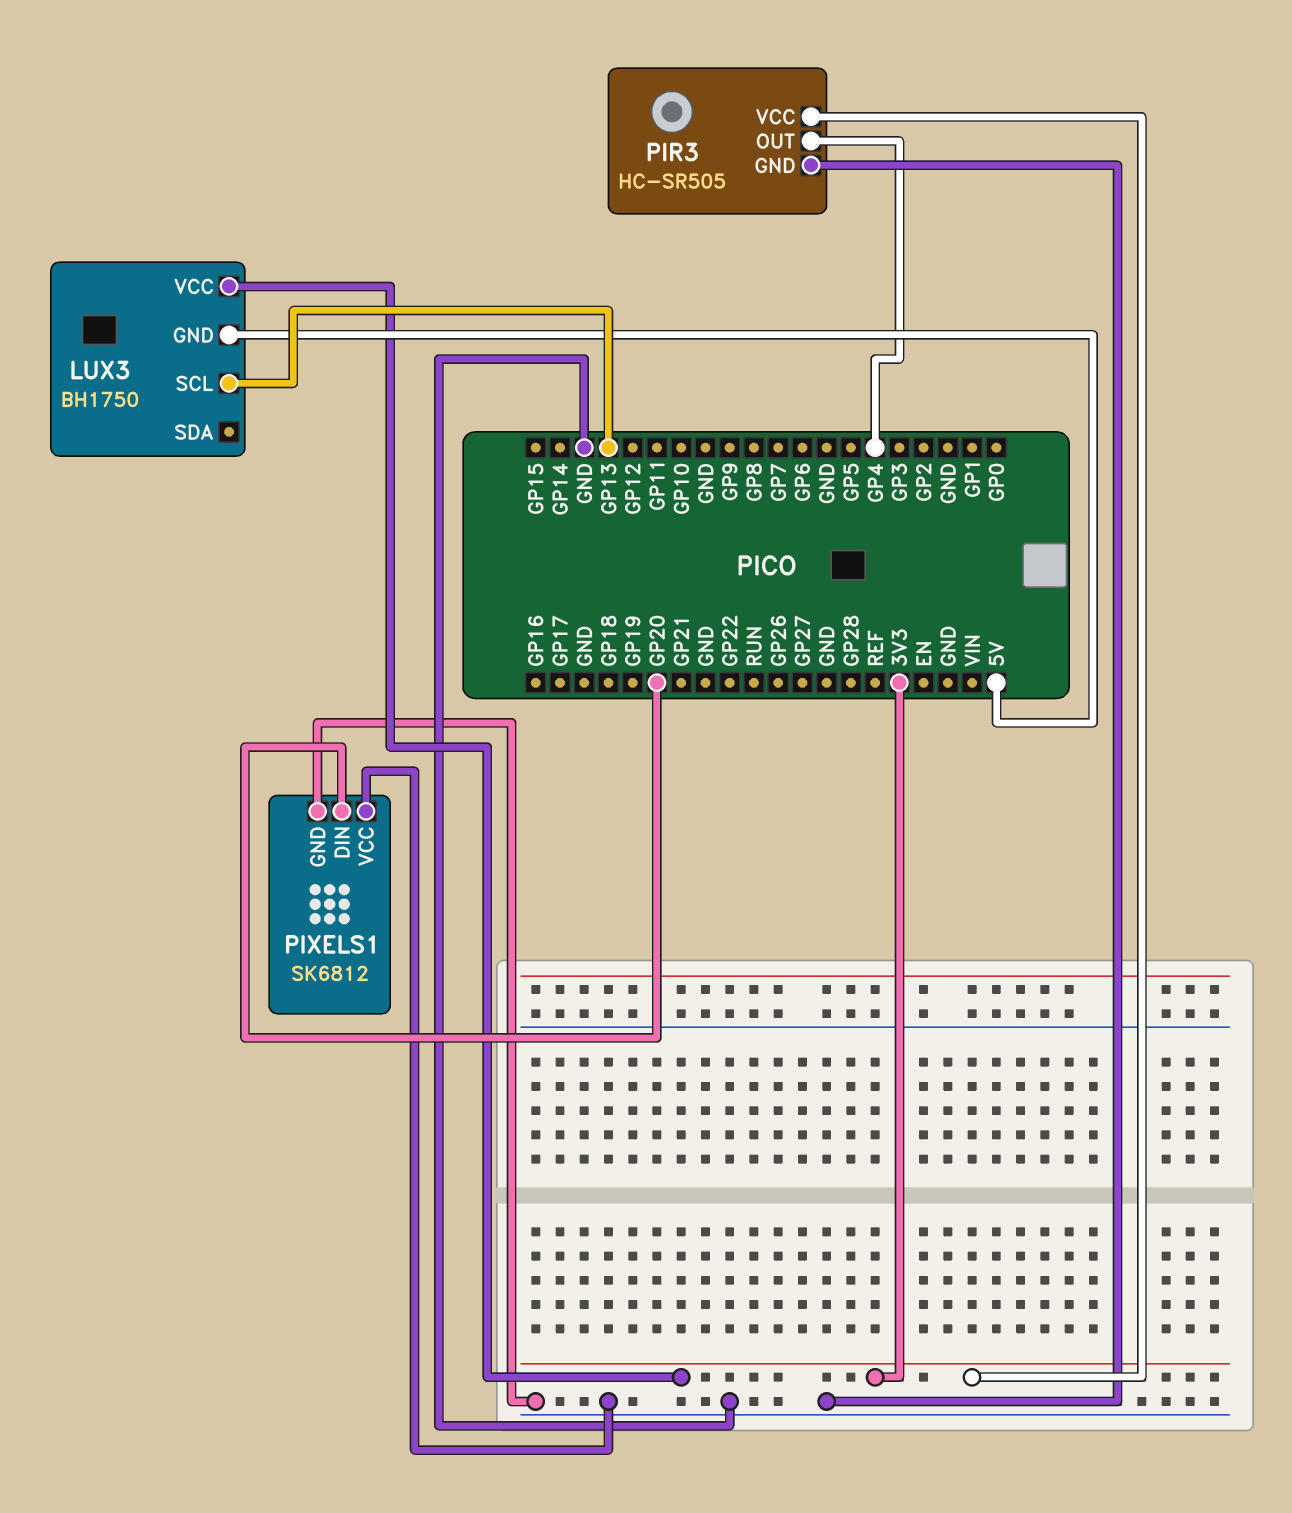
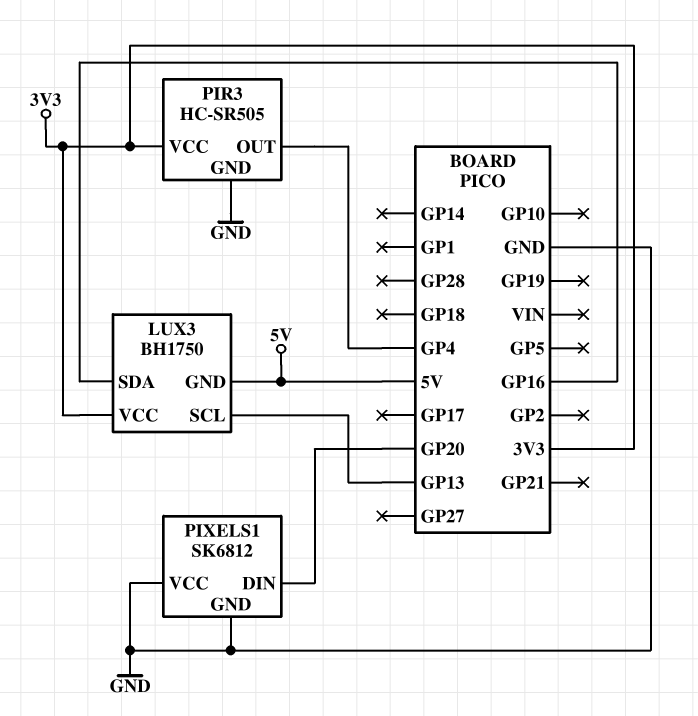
LUX3 pin SDA: none -> GP16

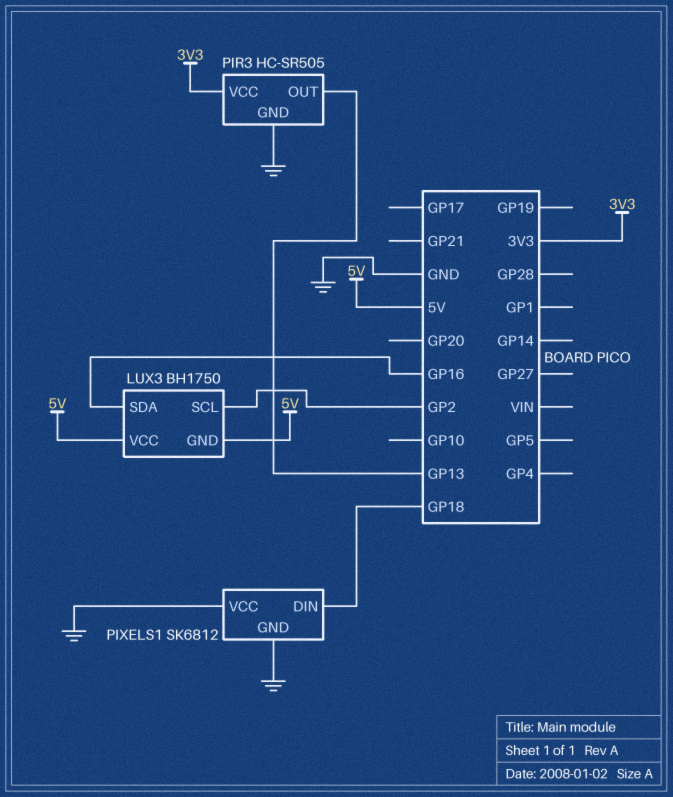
LUX3 pin SCL: GP13 -> GP2
LUX3 pin VCC: 3V3 -> 5V
PIR3 pin OUT: GP4 -> GP13
PIXELS1 pin DIN: GP20 -> GP18

